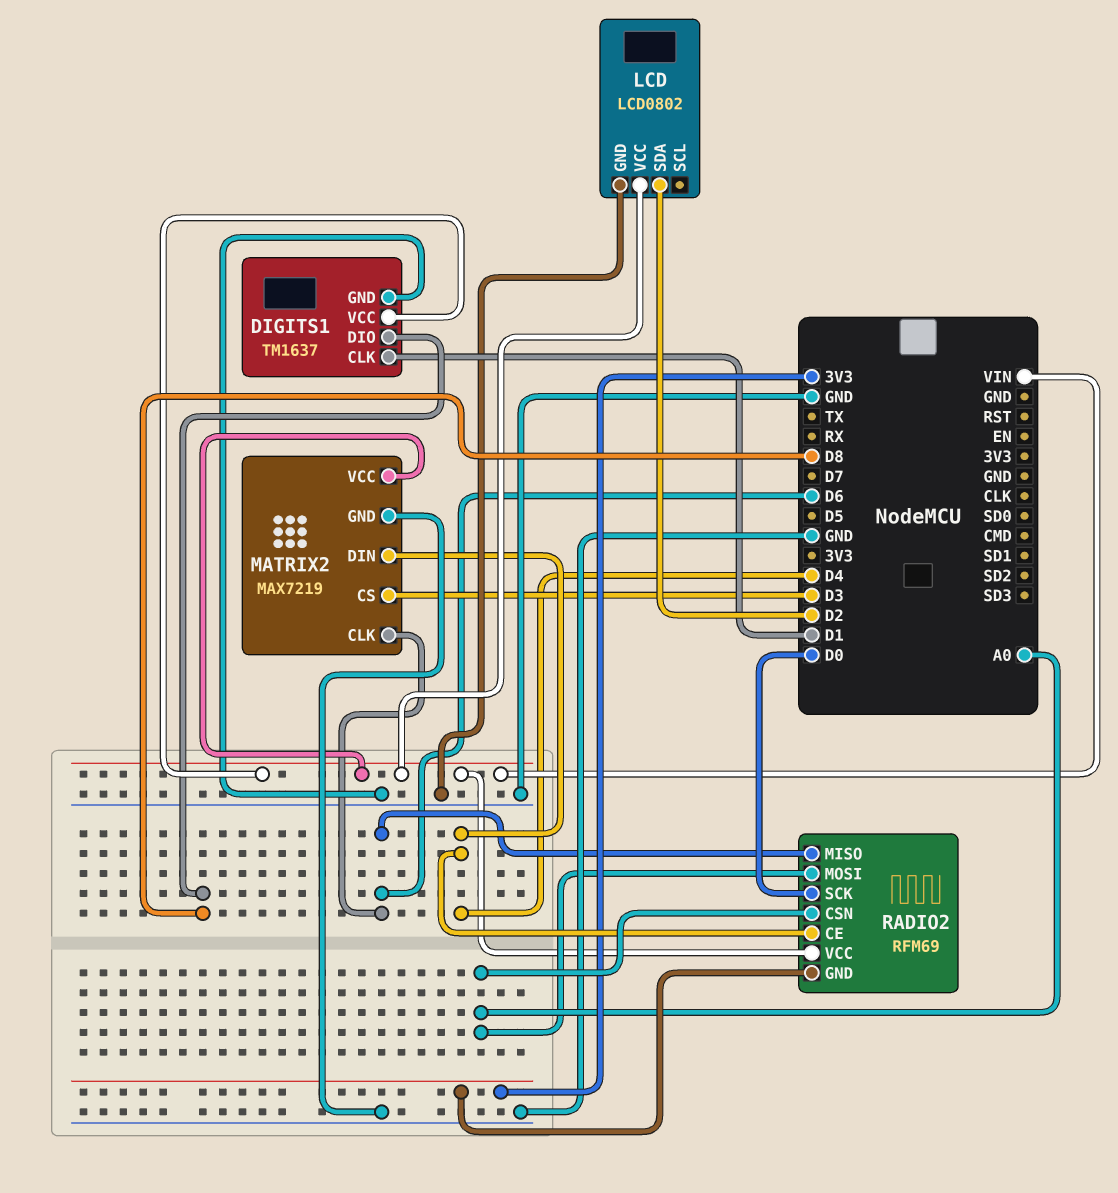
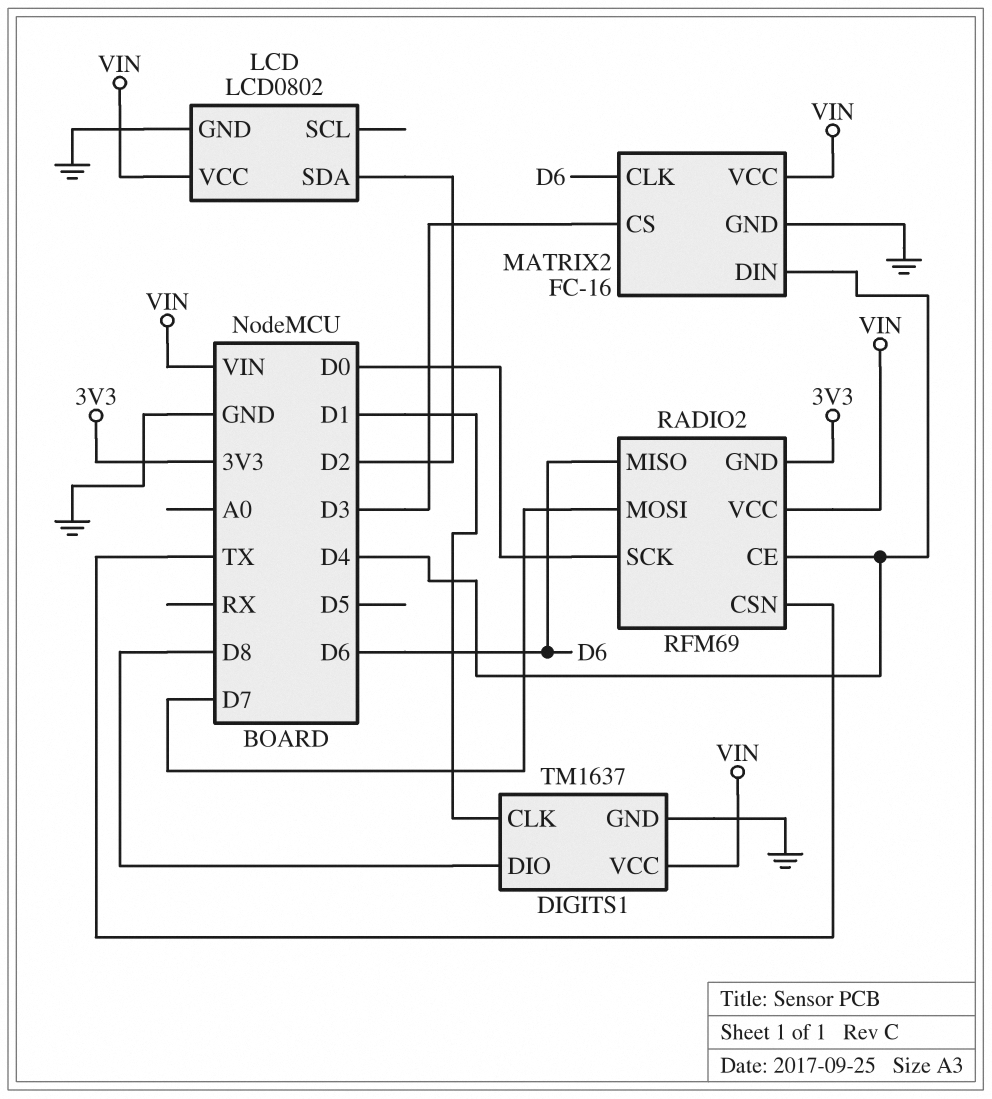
MATRIX2: MAX7219 -> FC-16
RADIO2 pin CSN: A0 -> TX
RADIO2 pin MOSI: A0 -> D7

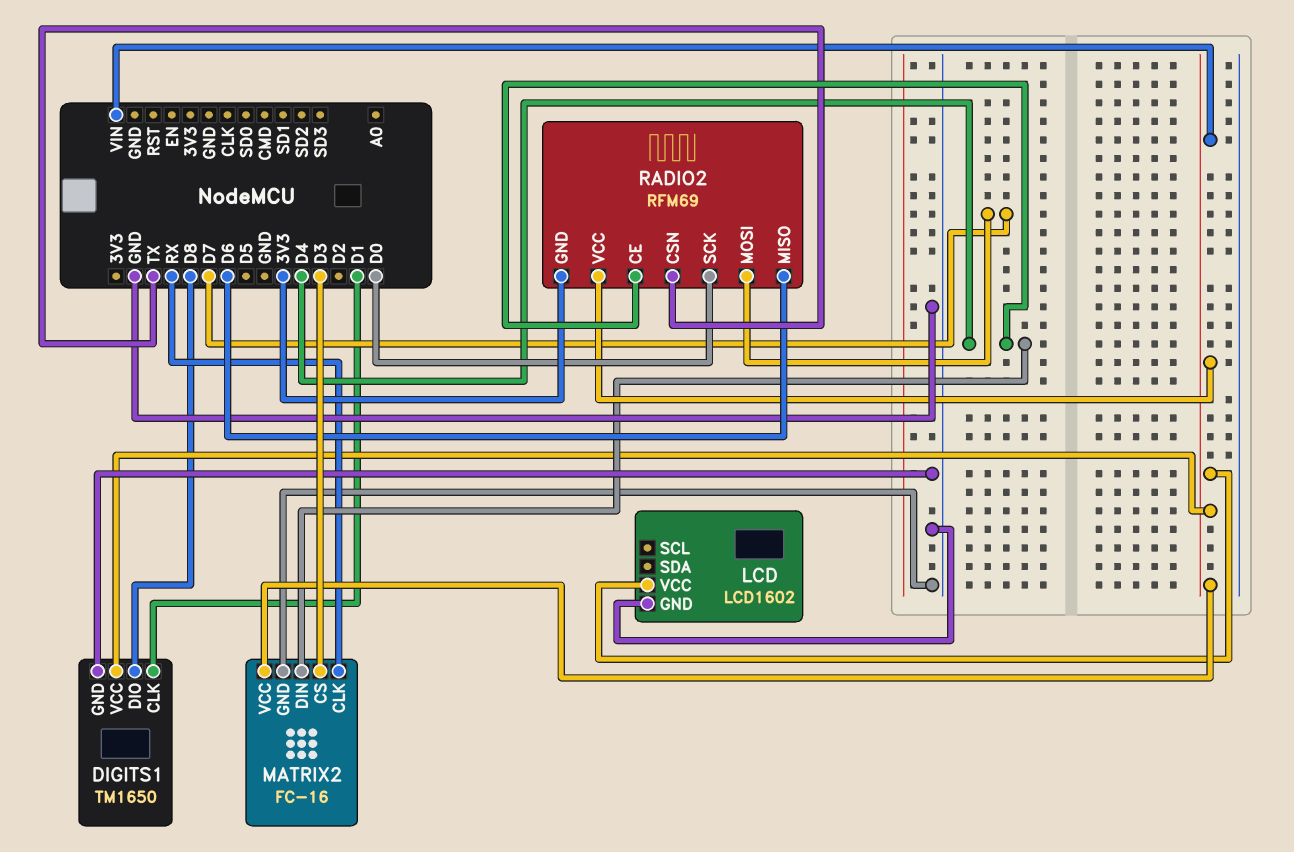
DIGITS1: TM1637 -> TM1650
LCD: LCD0802 -> LCD1602
LCD pin SDA: D2 -> none
MATRIX2 pin CLK: D6 -> RX

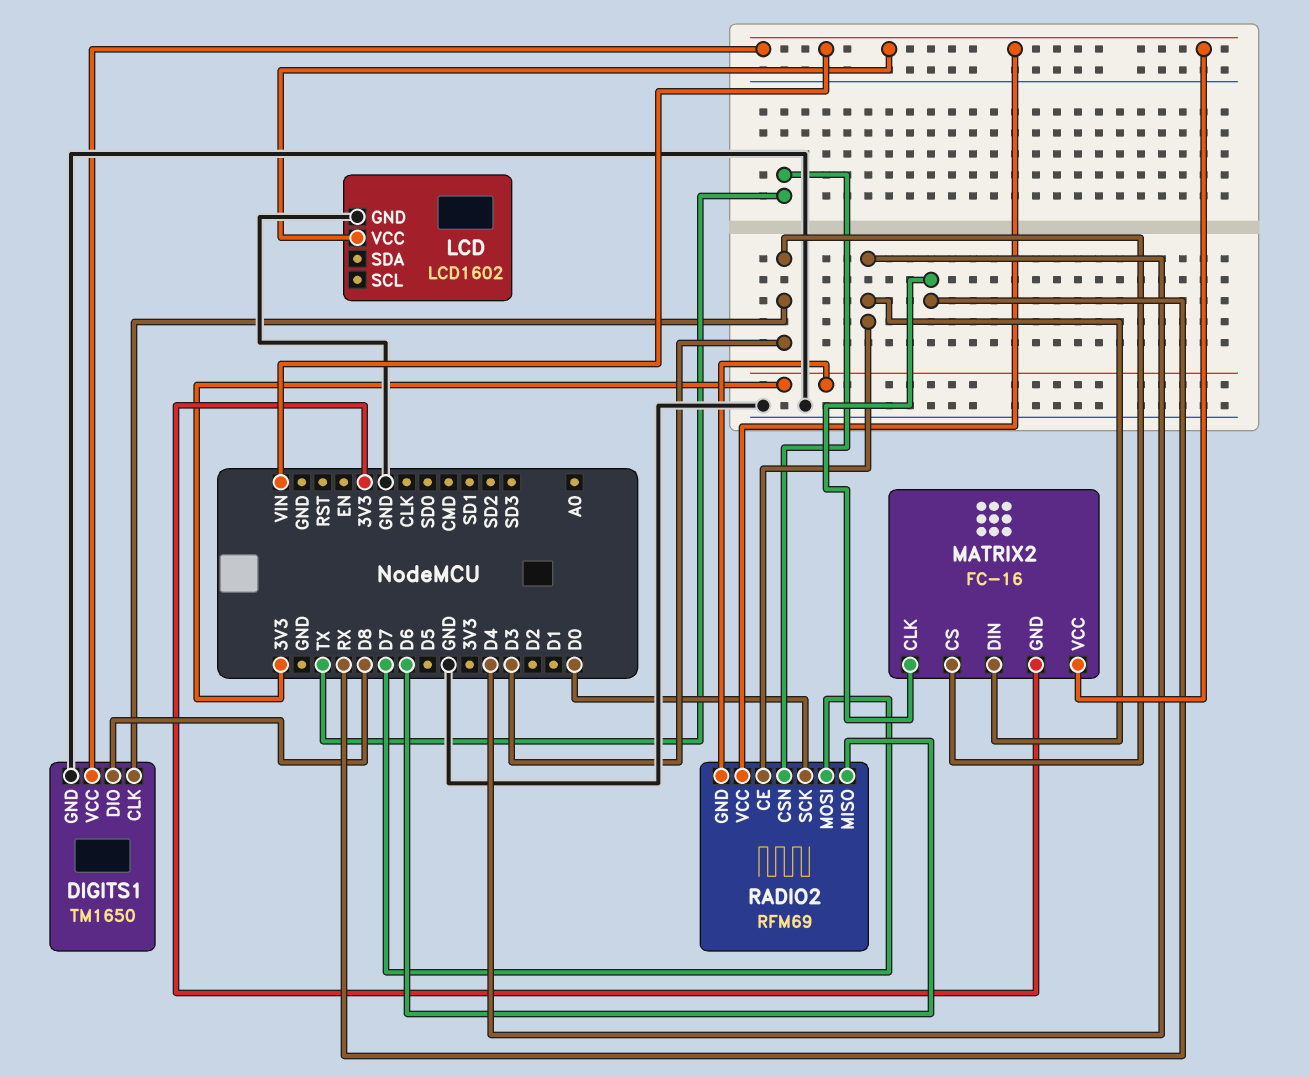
DIGITS1 pin CLK: D1 -> D3
MATRIX2 pin GND: GND -> 3V3

